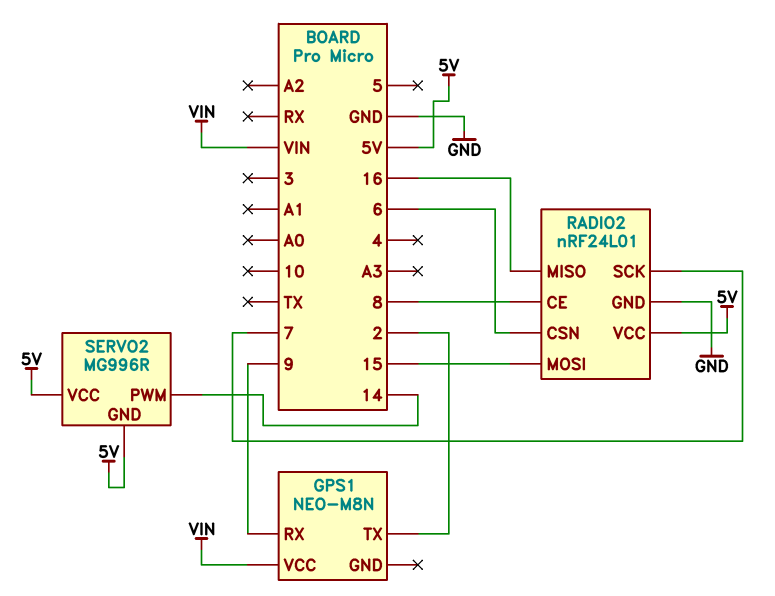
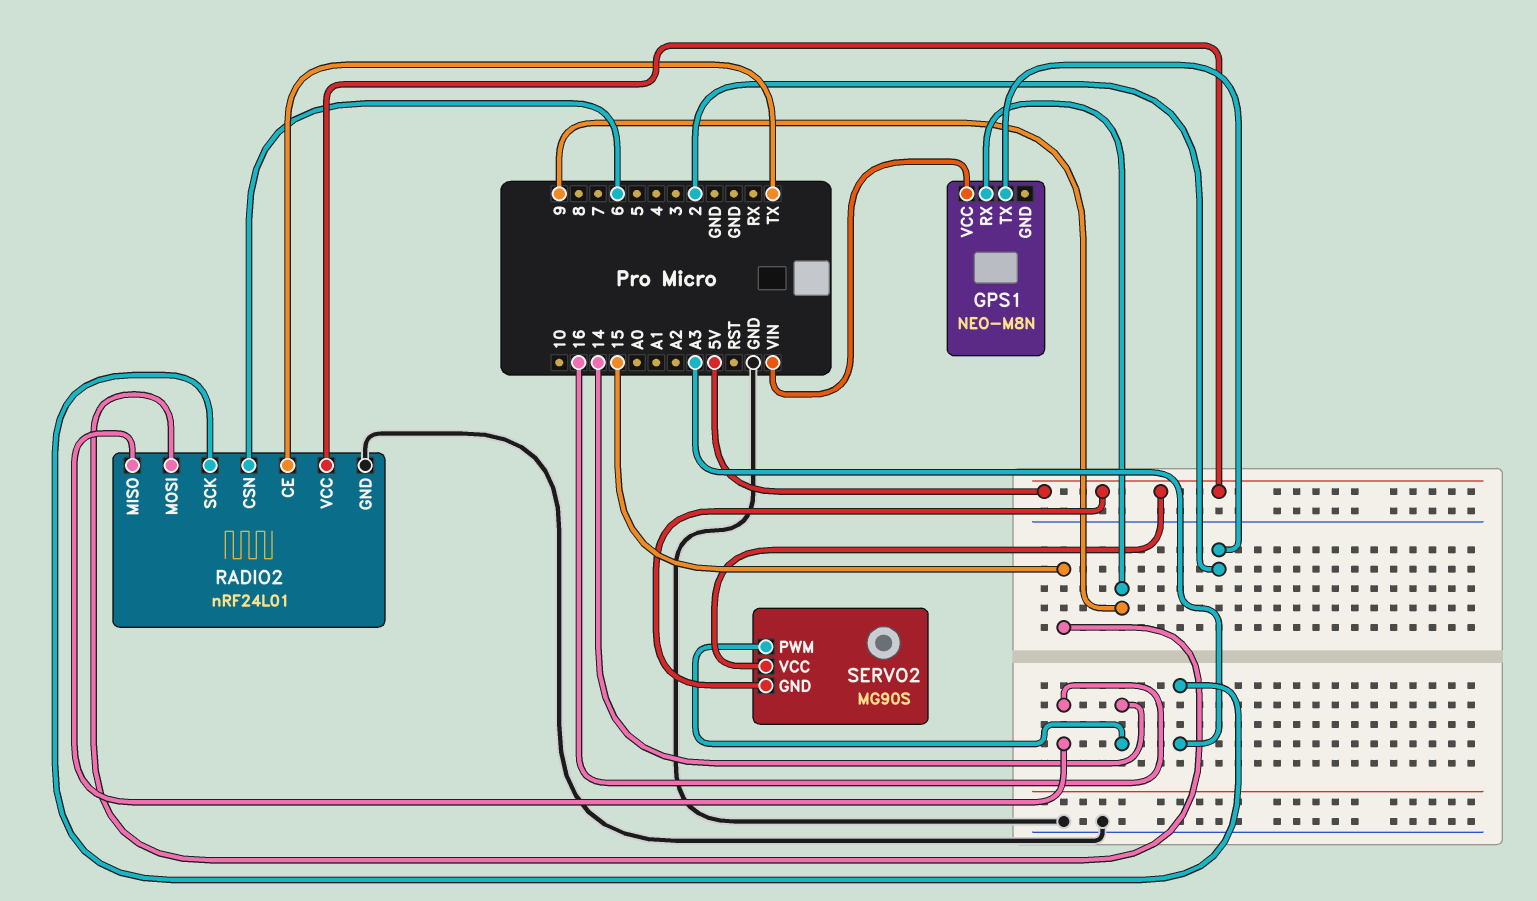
RADIO2 pin CE: 8 -> TX
RADIO2 pin SCK: 7 -> A3
SERVO2: MG996R -> MG90S

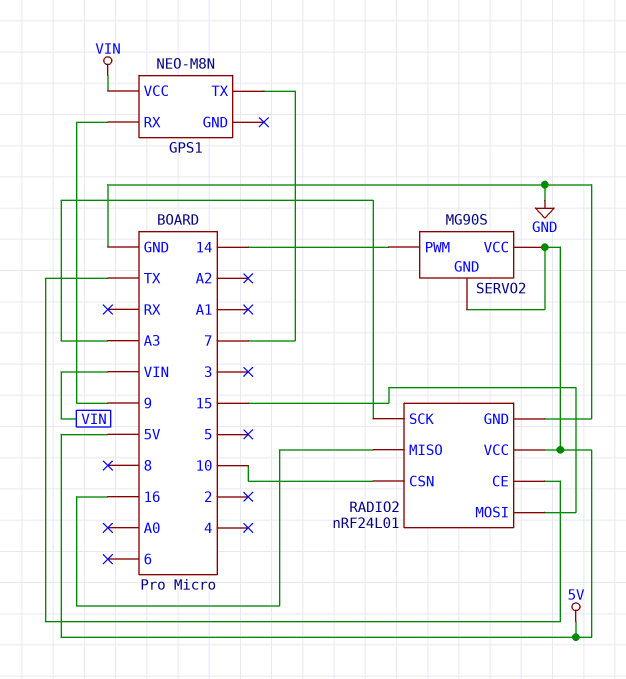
GPS1 pin TX: 2 -> 7
RADIO2 pin CSN: 6 -> 10

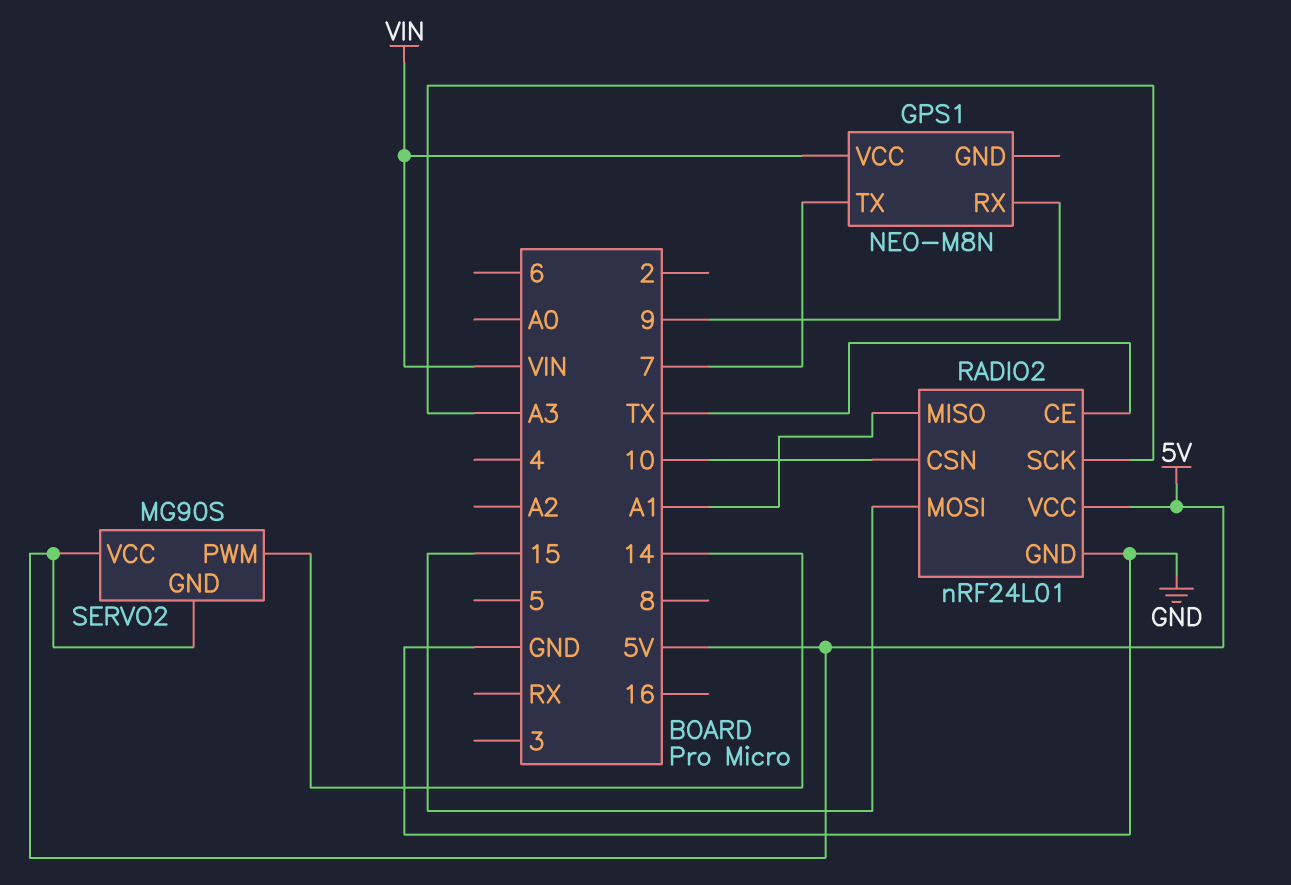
RADIO2 pin MISO: 16 -> A1

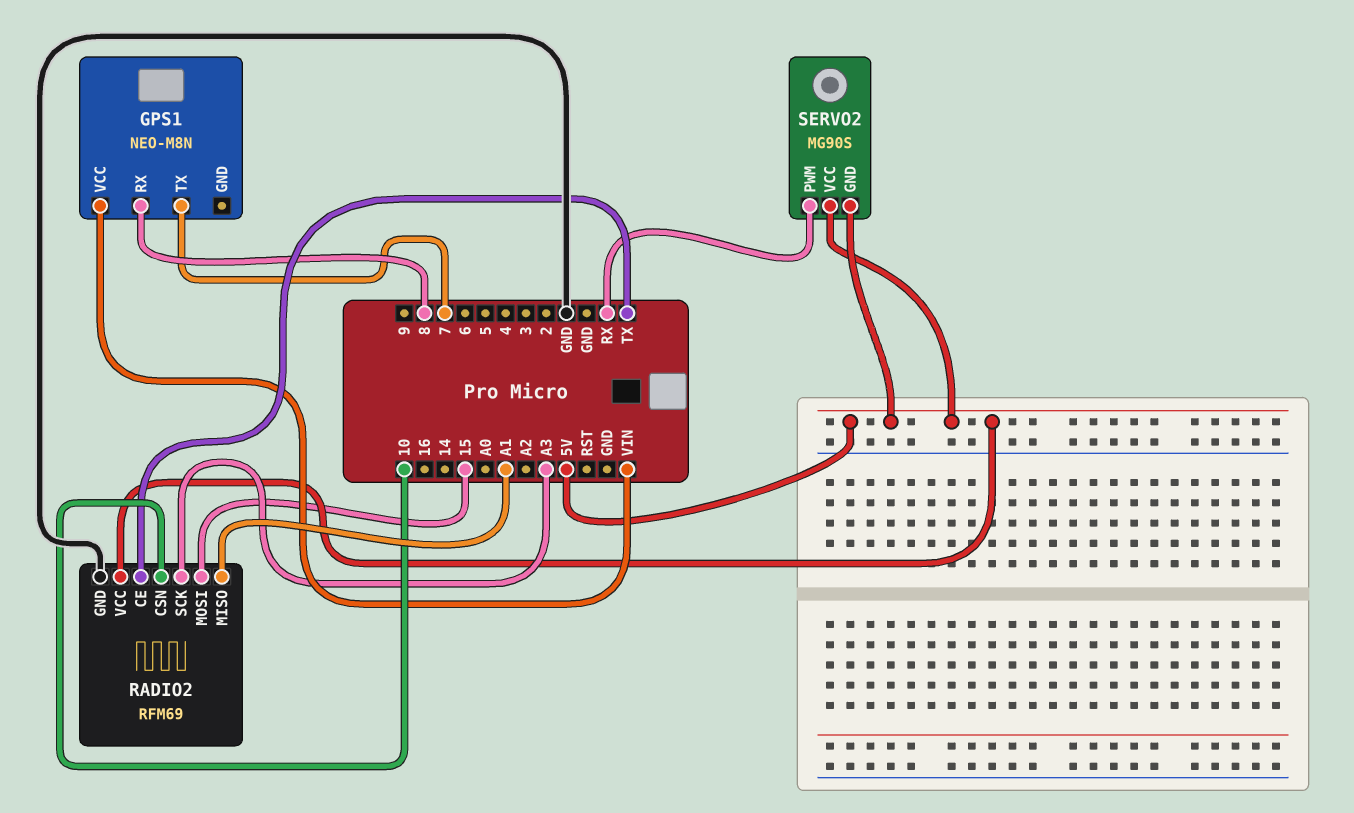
GPS1 pin RX: 9 -> 8
RADIO2: nRF24L01 -> RFM69
SERVO2 pin PWM: 14 -> RX

